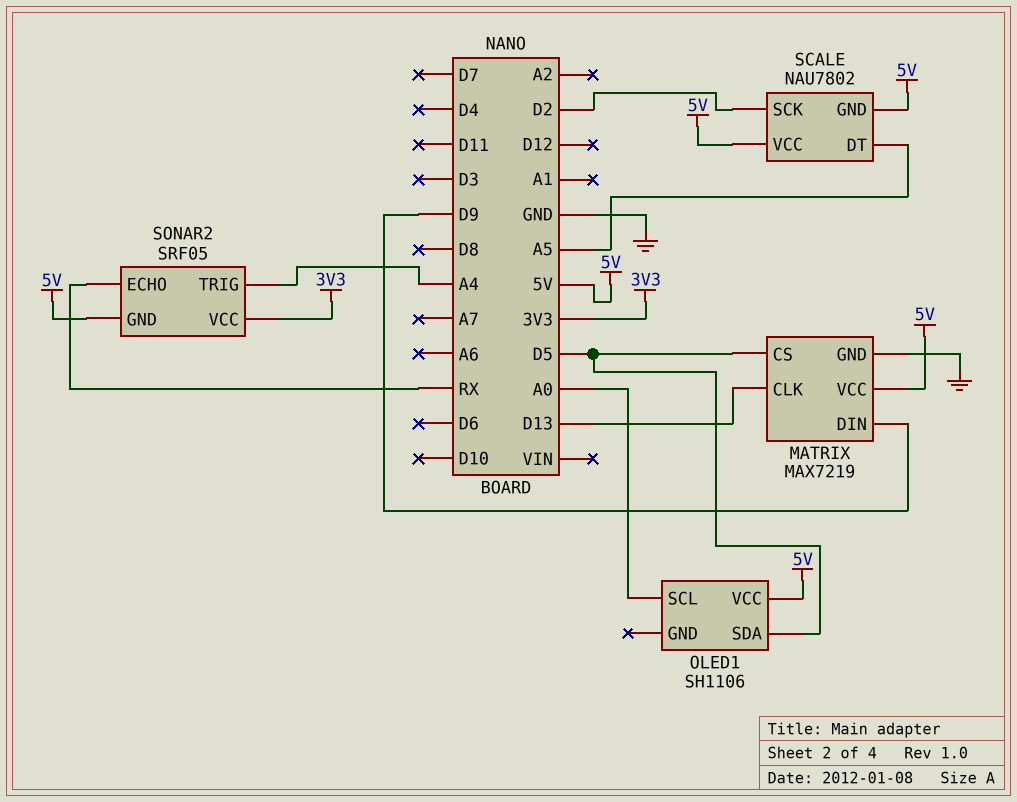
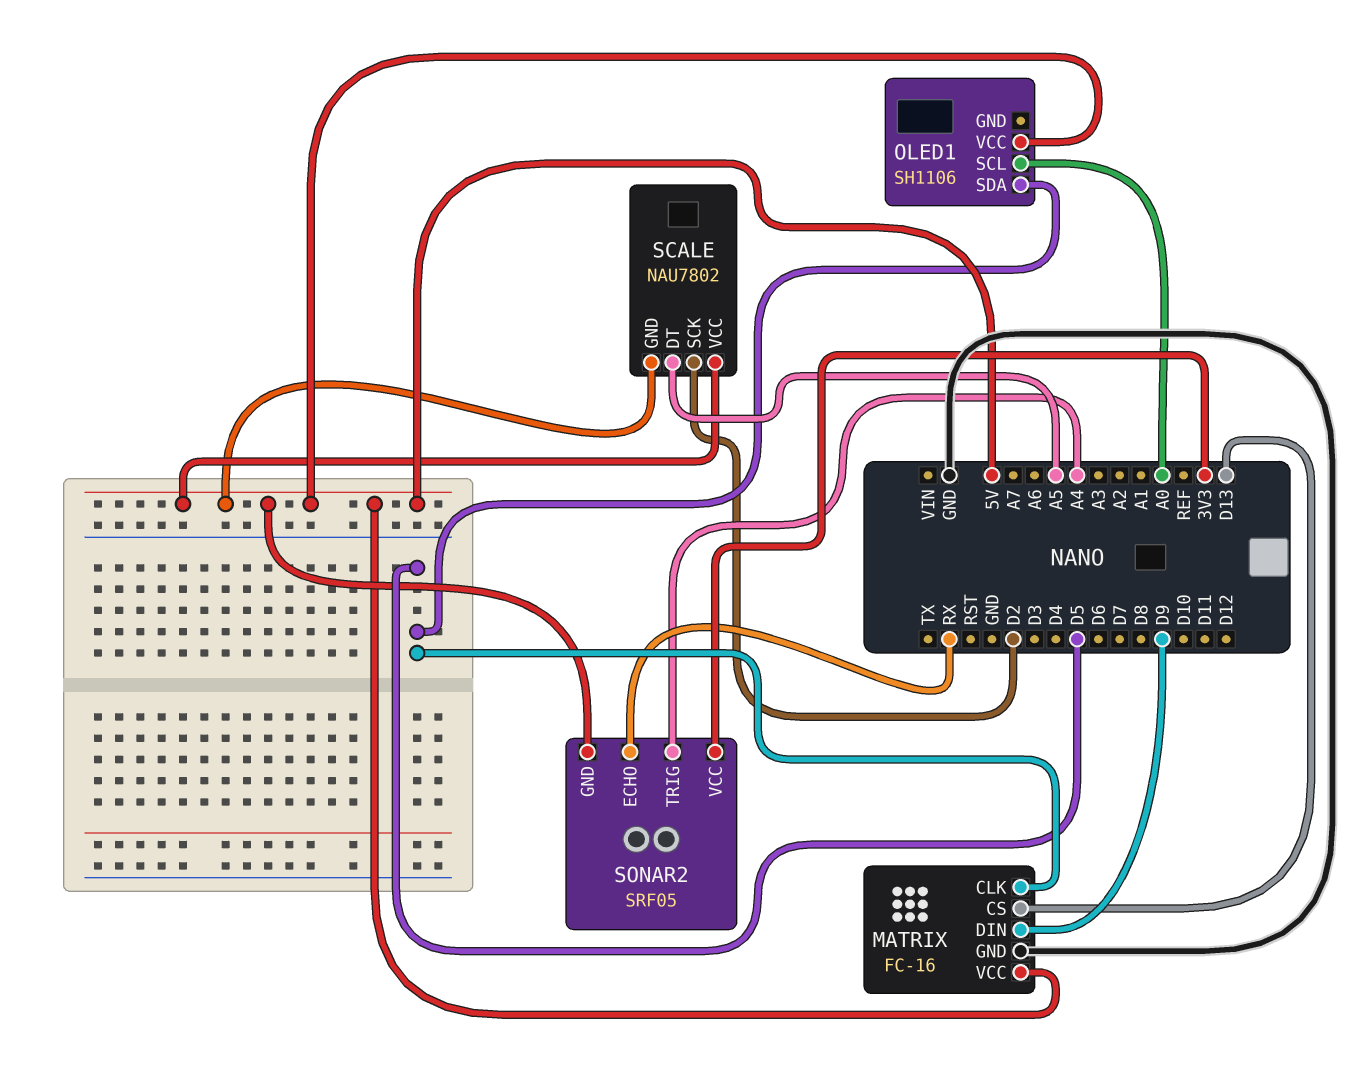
MATRIX: MAX7219 -> FC-16
MATRIX pin CLK: D13 -> D5
MATRIX pin CS: D5 -> D13

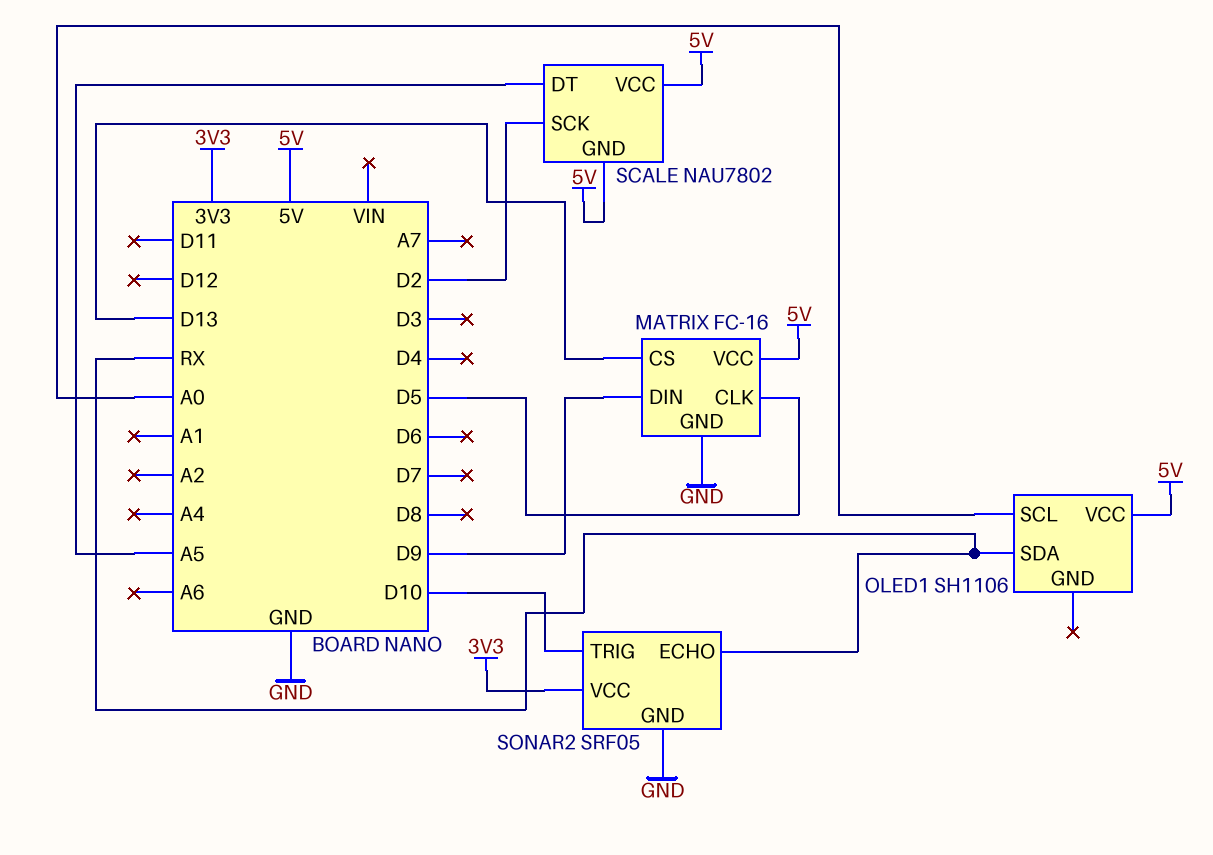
OLED1 pin SDA: D5 -> RX
SONAR2 pin GND: 5V -> GND
SONAR2 pin TRIG: A4 -> D10

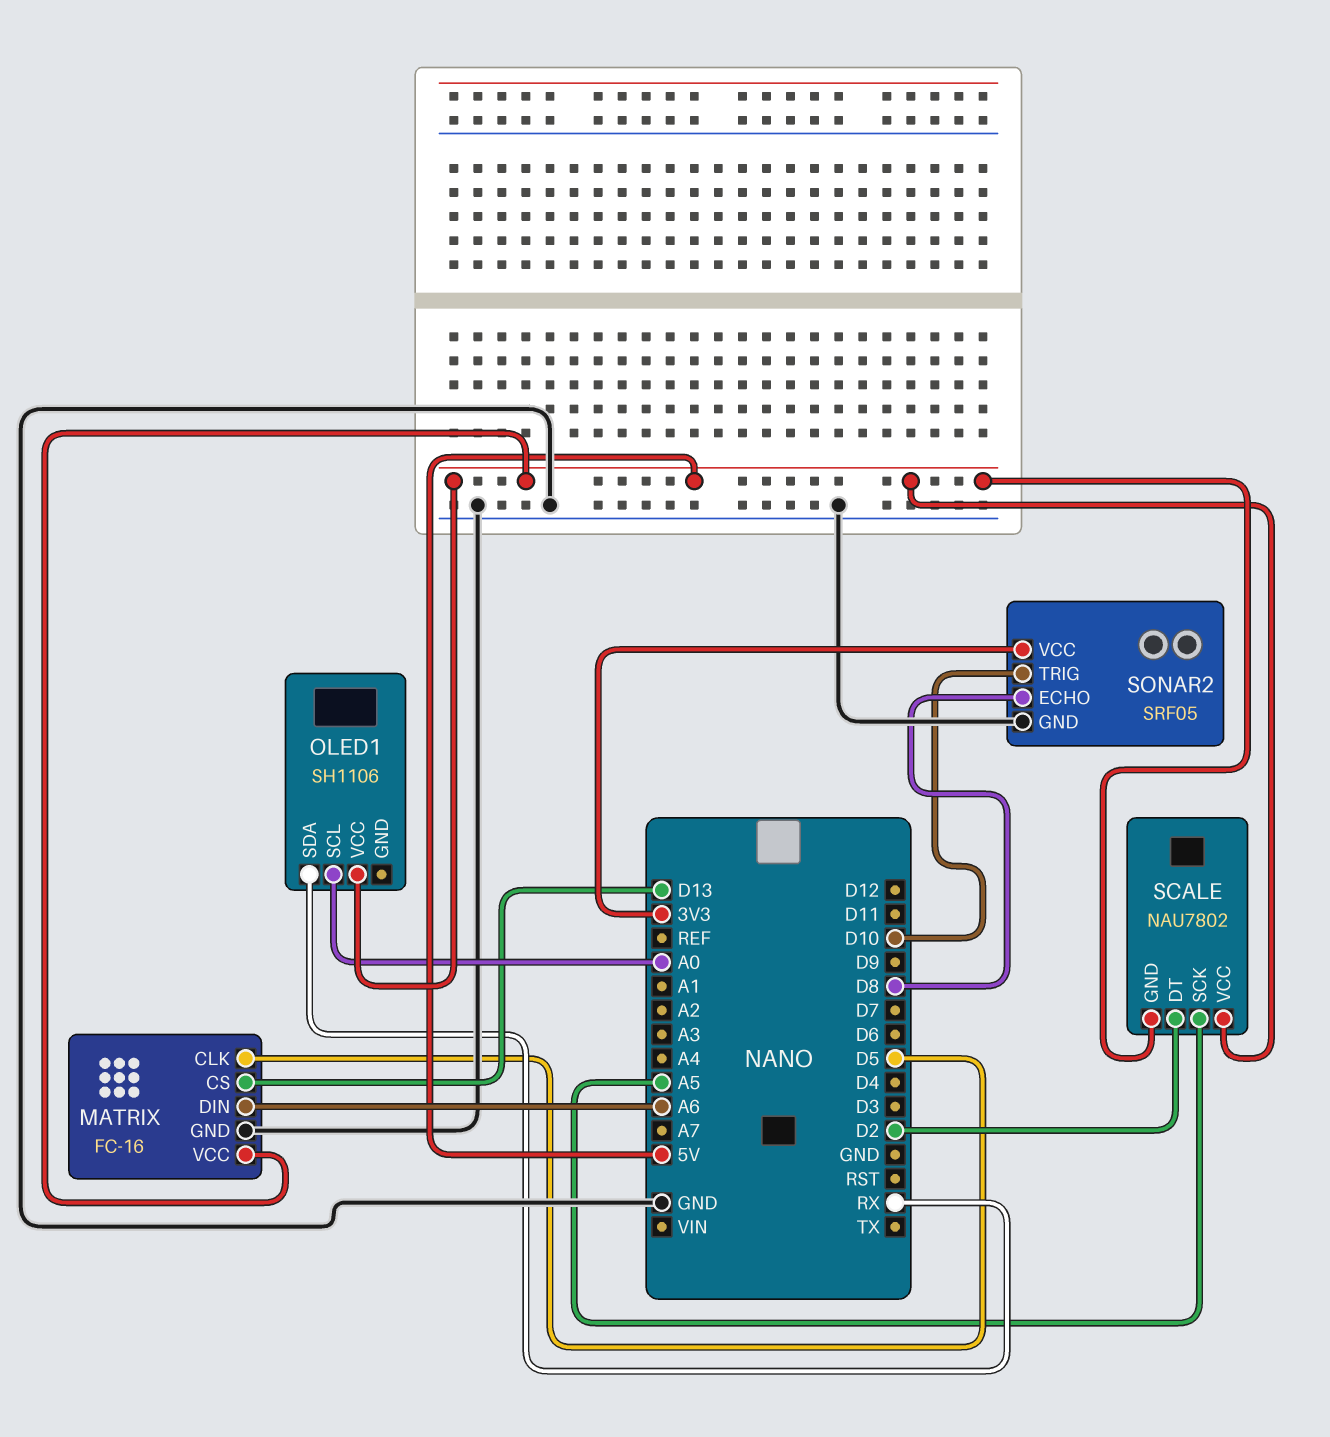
MATRIX pin DIN: D9 -> A6
SCALE pin DT: A5 -> D2
SCALE pin SCK: D2 -> A5
SONAR2 pin ECHO: RX -> D8

